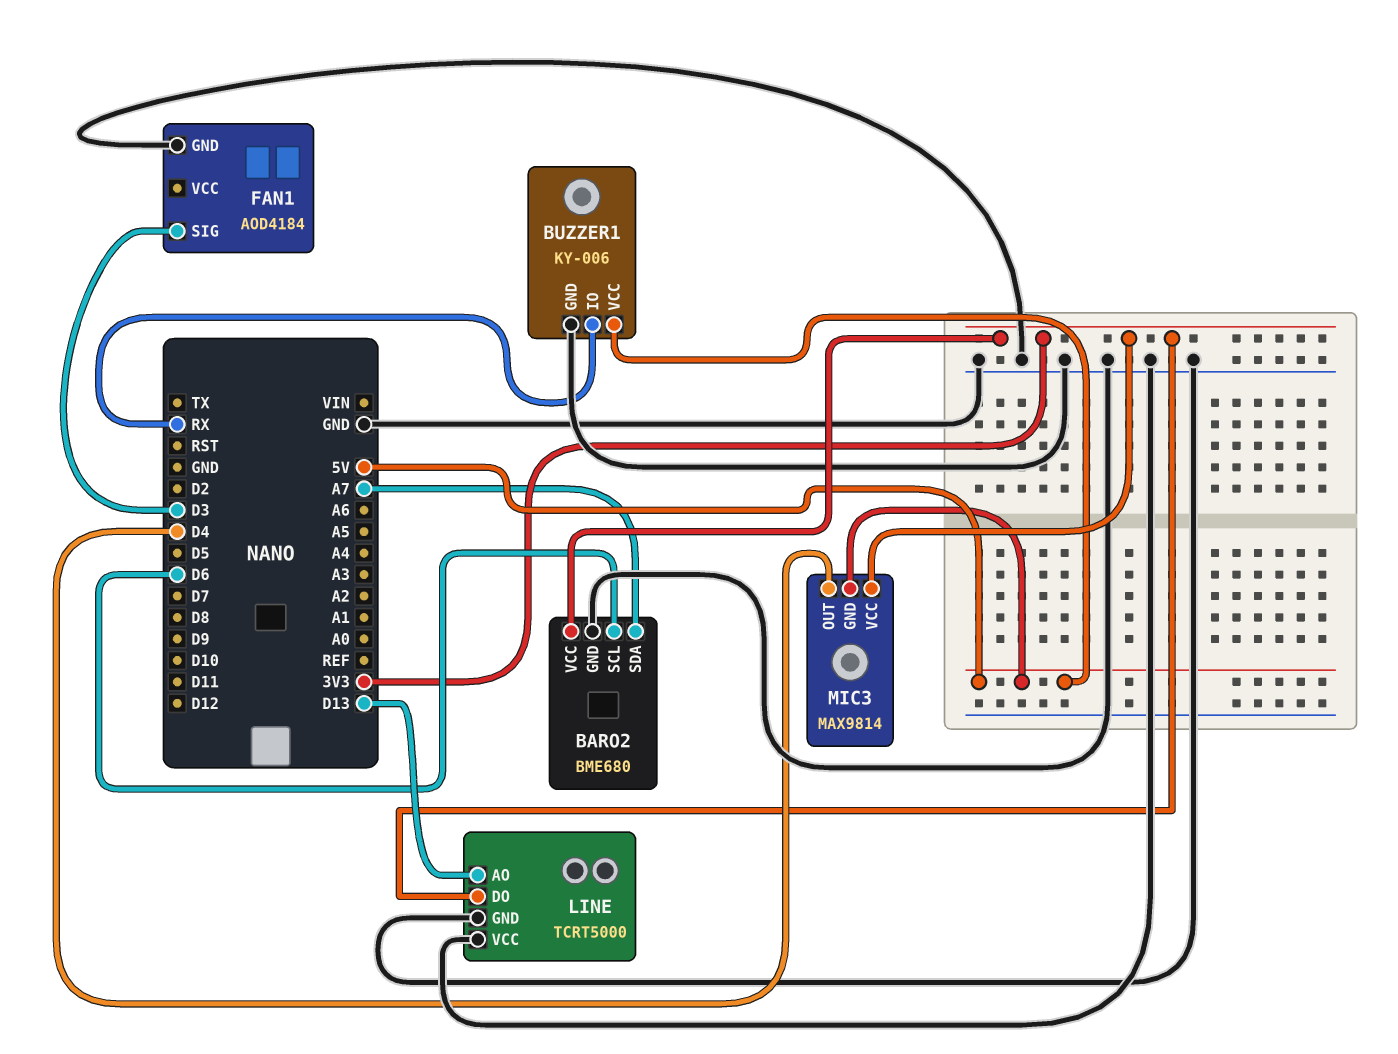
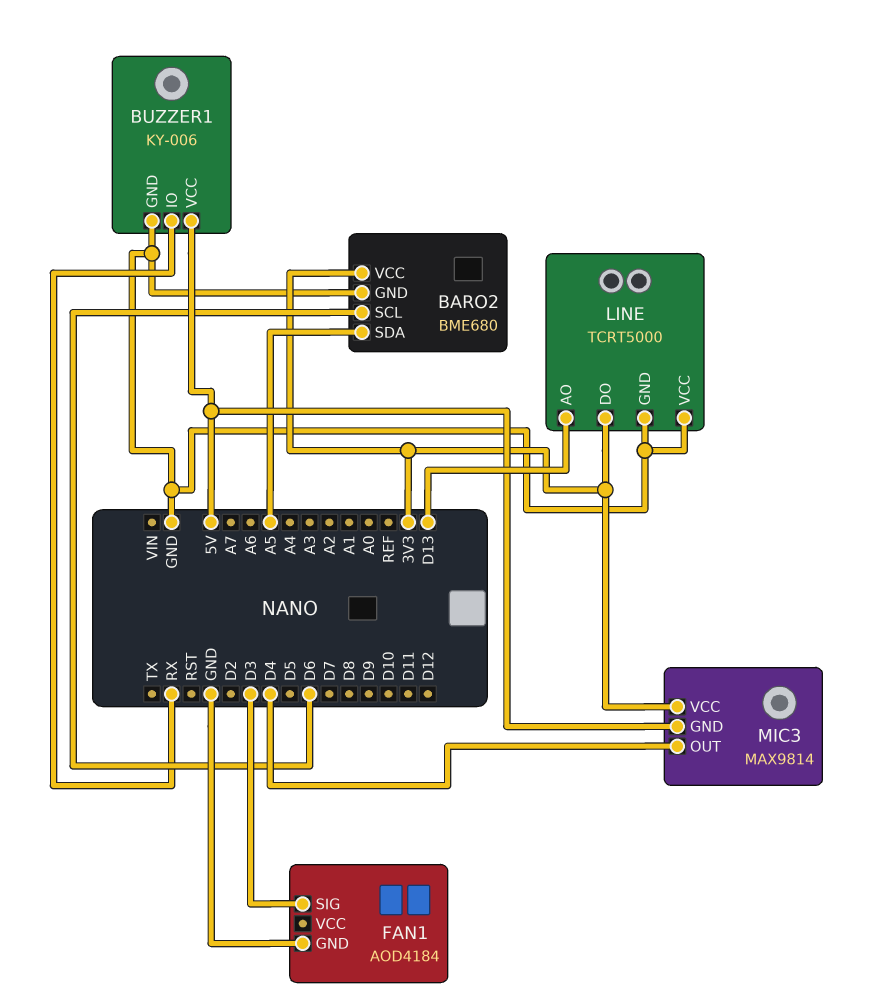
BARO2 pin SDA: A7 -> A5

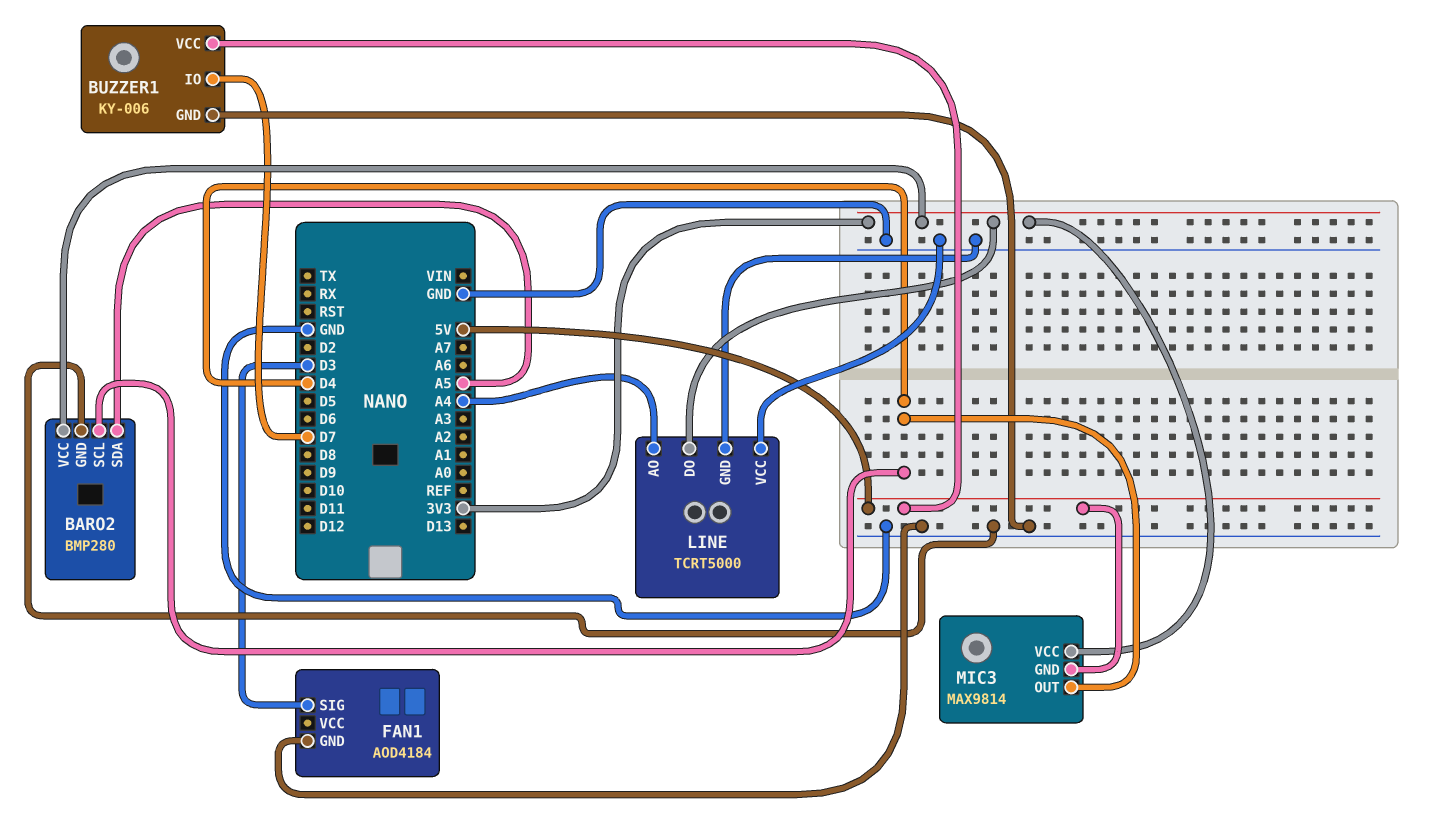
BARO2: BME680 -> BMP280
BARO2 pin SCL: D6 -> D4
BUZZER1 pin IO: RX -> D7
LINE pin AO: D13 -> A4

